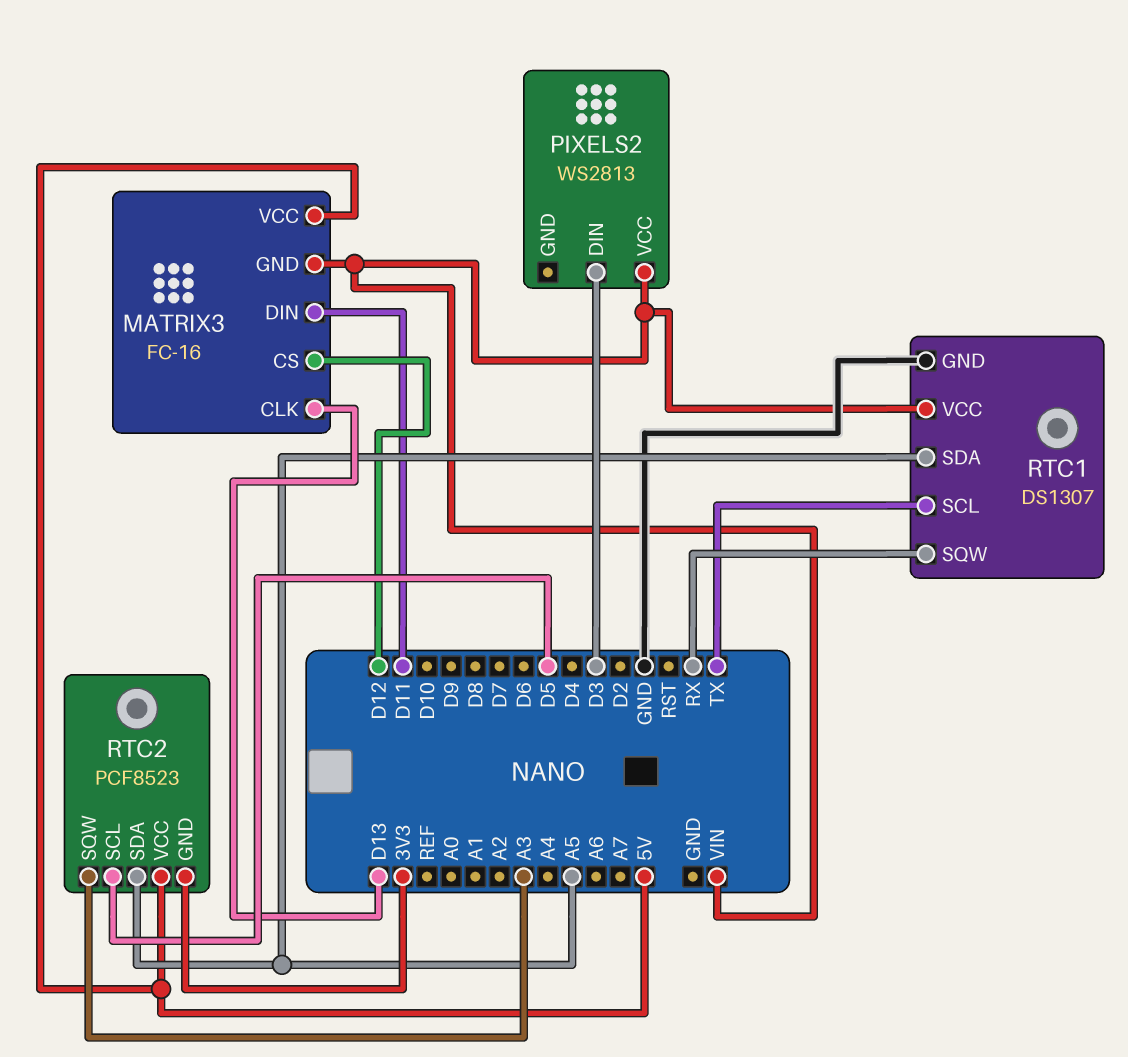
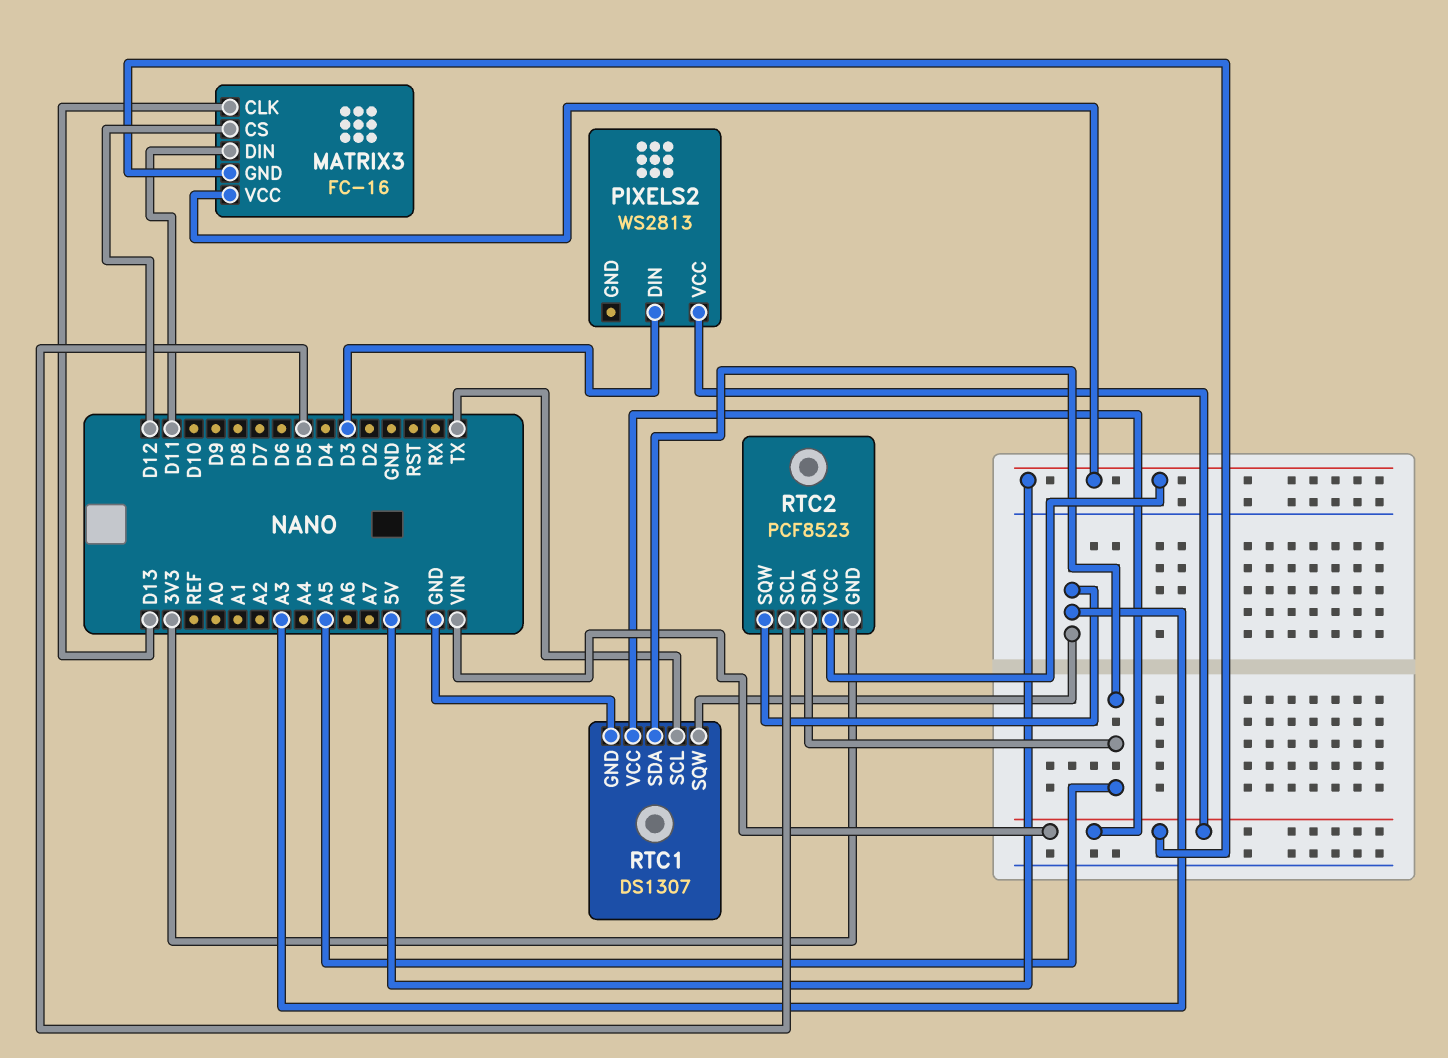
RTC1 pin SQW: RX -> A3

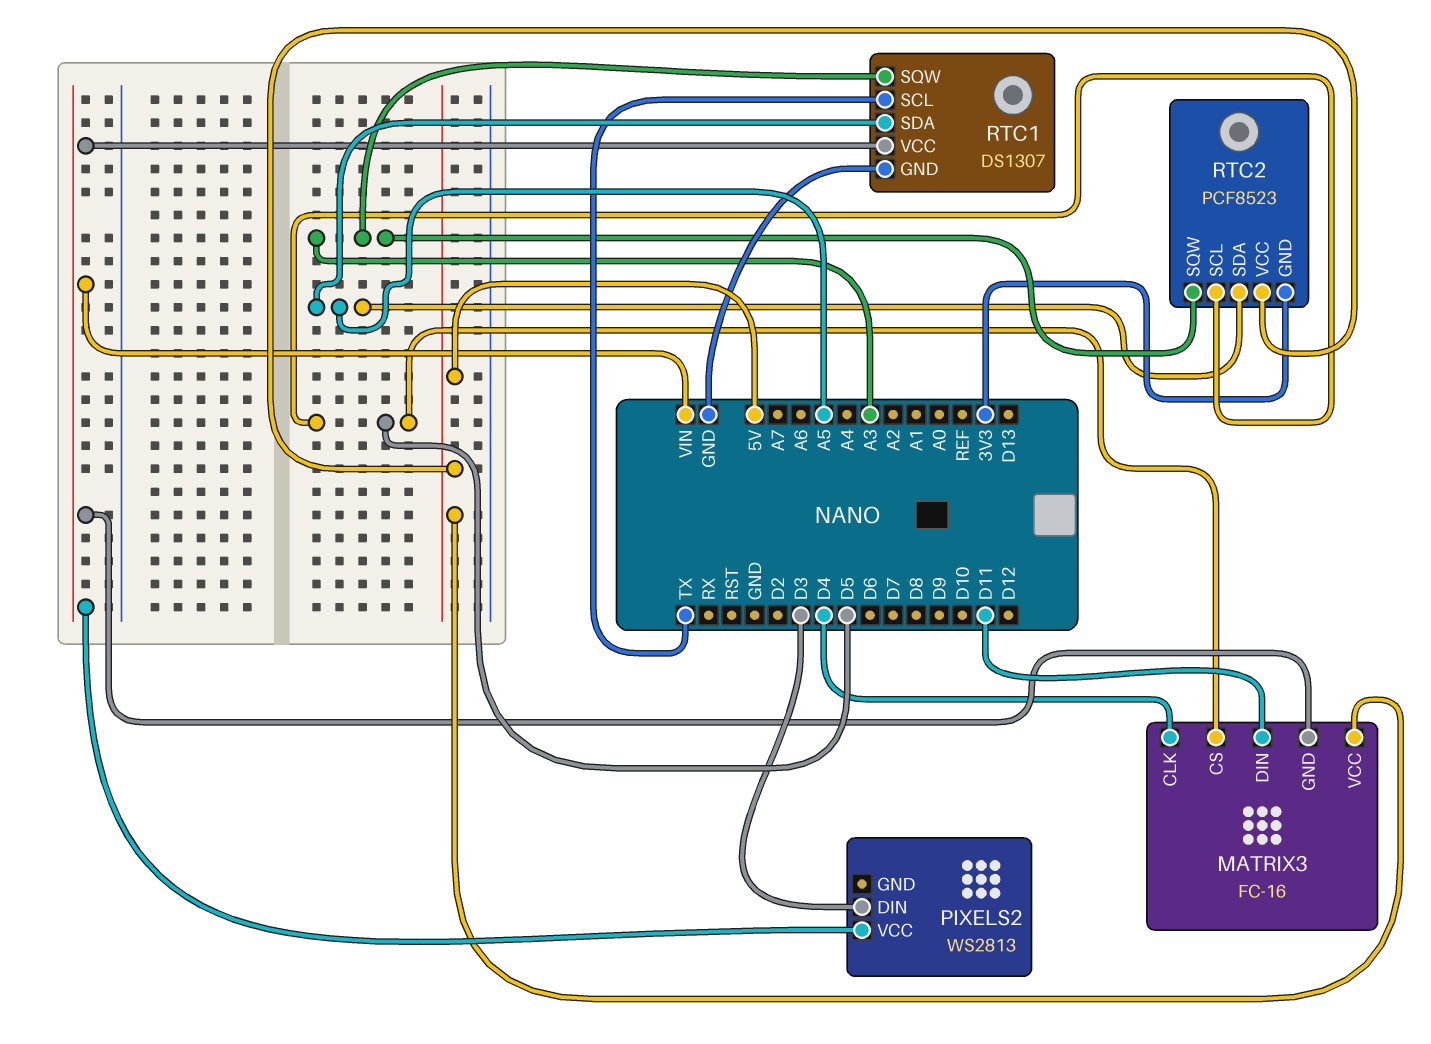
MATRIX3 pin CLK: D13 -> D4
MATRIX3 pin CS: D12 -> D5

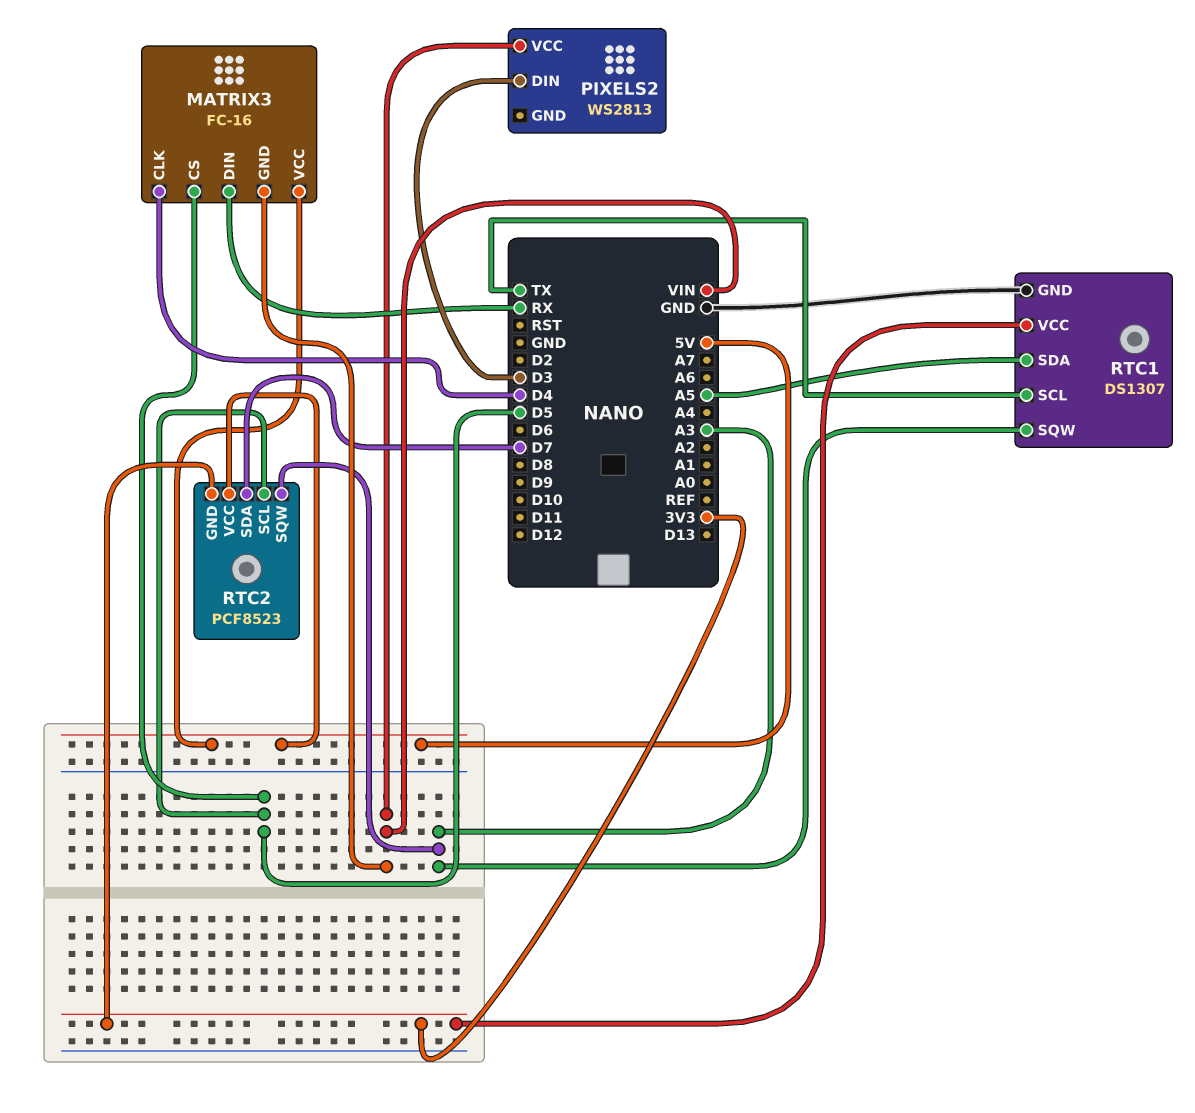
MATRIX3 pin DIN: D11 -> RX
RTC1 pin VCC: VIN -> 3V3
RTC2 pin SDA: A5 -> D7

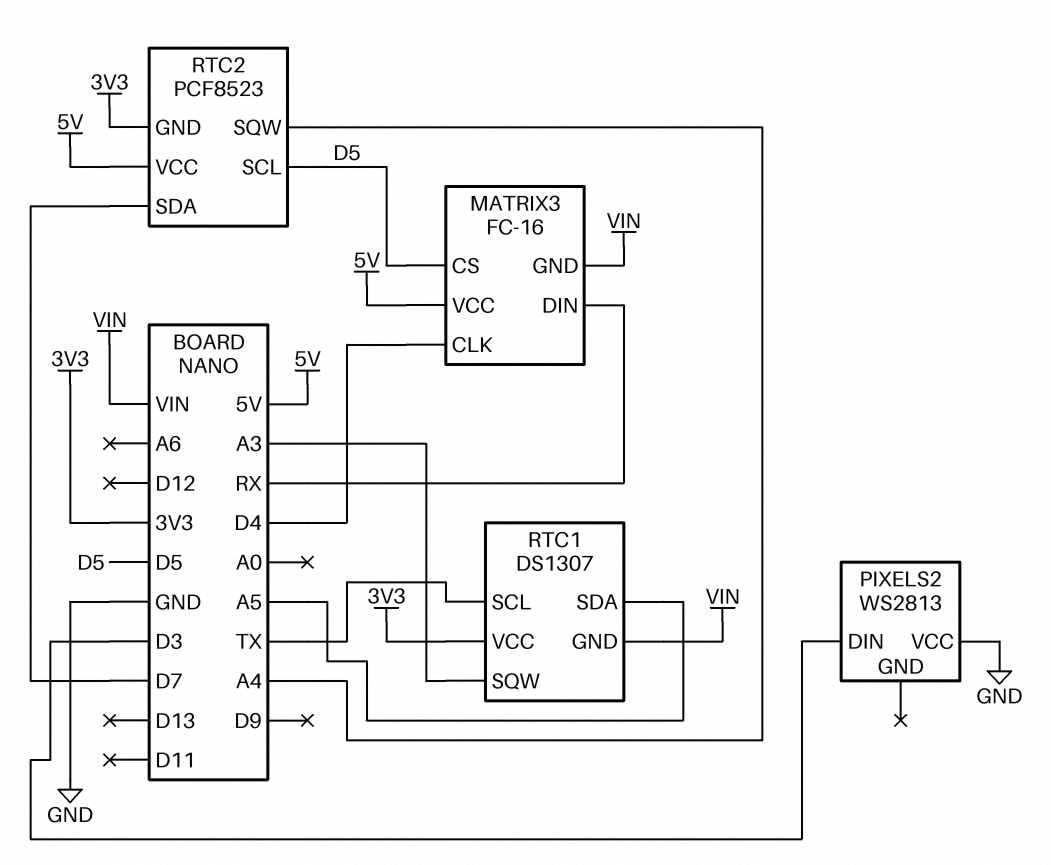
PIXELS2 pin VCC: VIN -> GND
RTC1 pin GND: GND -> VIN
RTC2 pin SQW: A3 -> A4

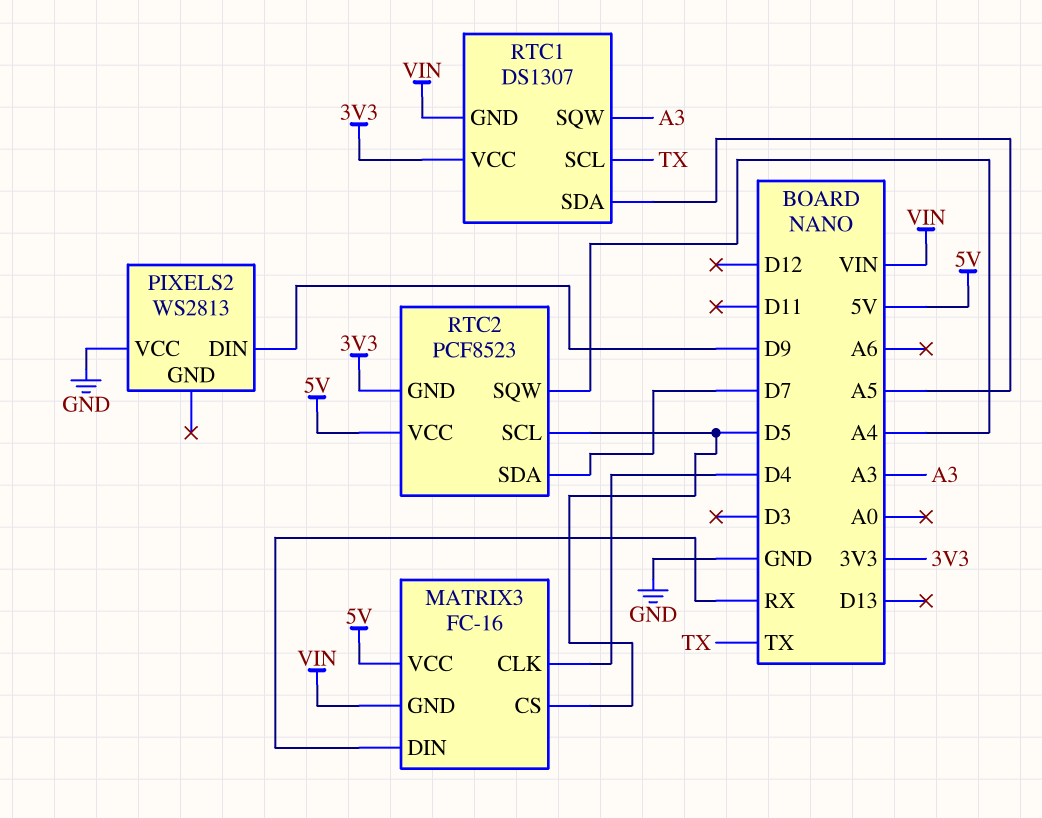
PIXELS2 pin DIN: D3 -> D9

